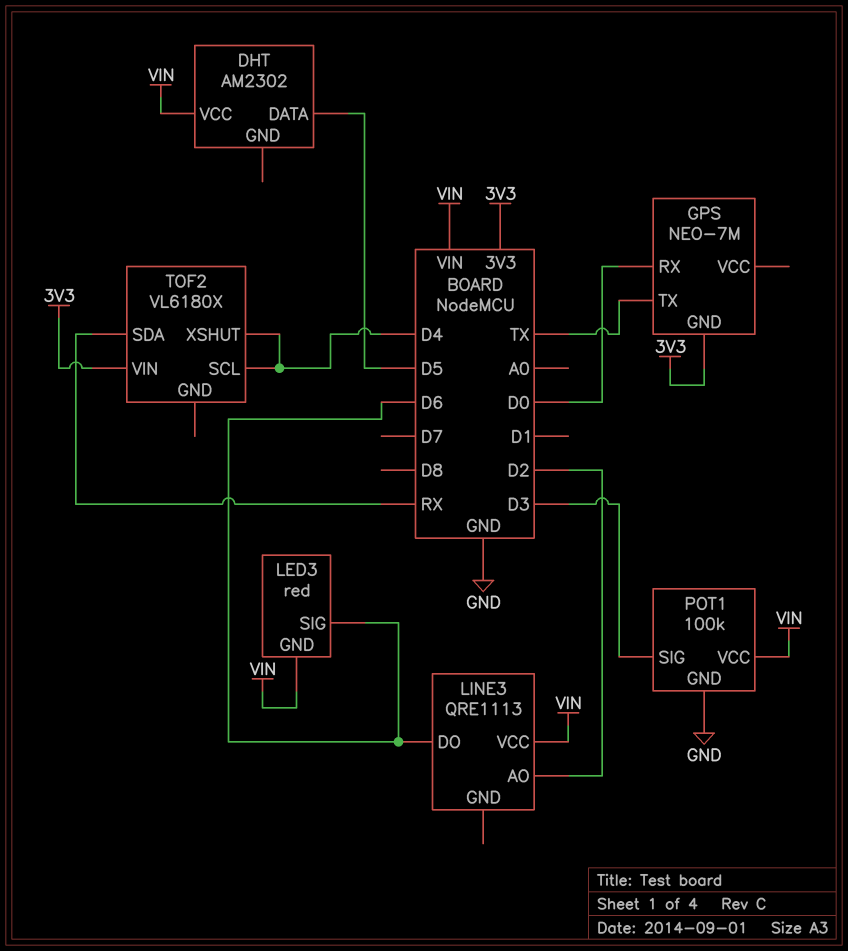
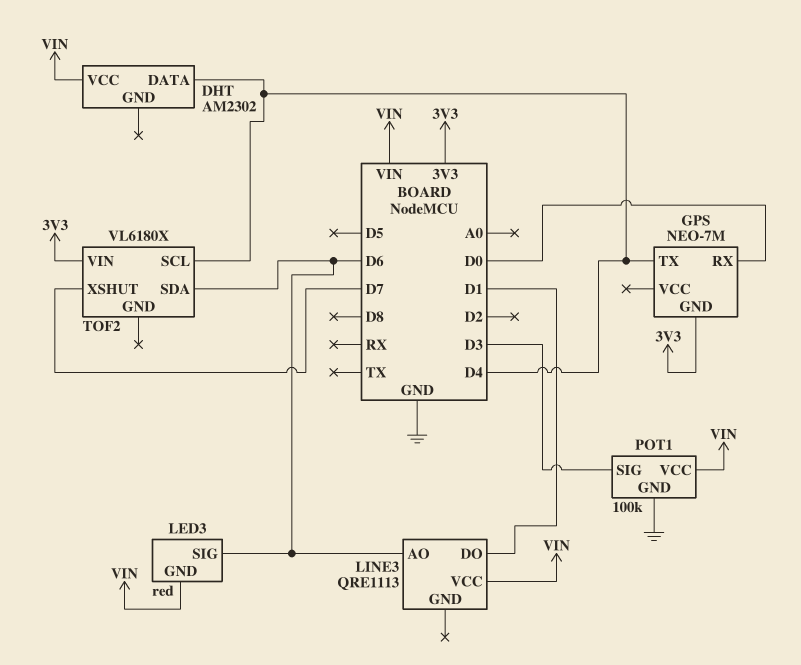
DHT pin DATA: D5 -> D4
GPS pin TX: TX -> D4
LINE3 pin AO: D2 -> D6
LINE3 pin DO: D6 -> D1
TOF2 pin SDA: RX -> D6
TOF2 pin XSHUT: D4 -> D7

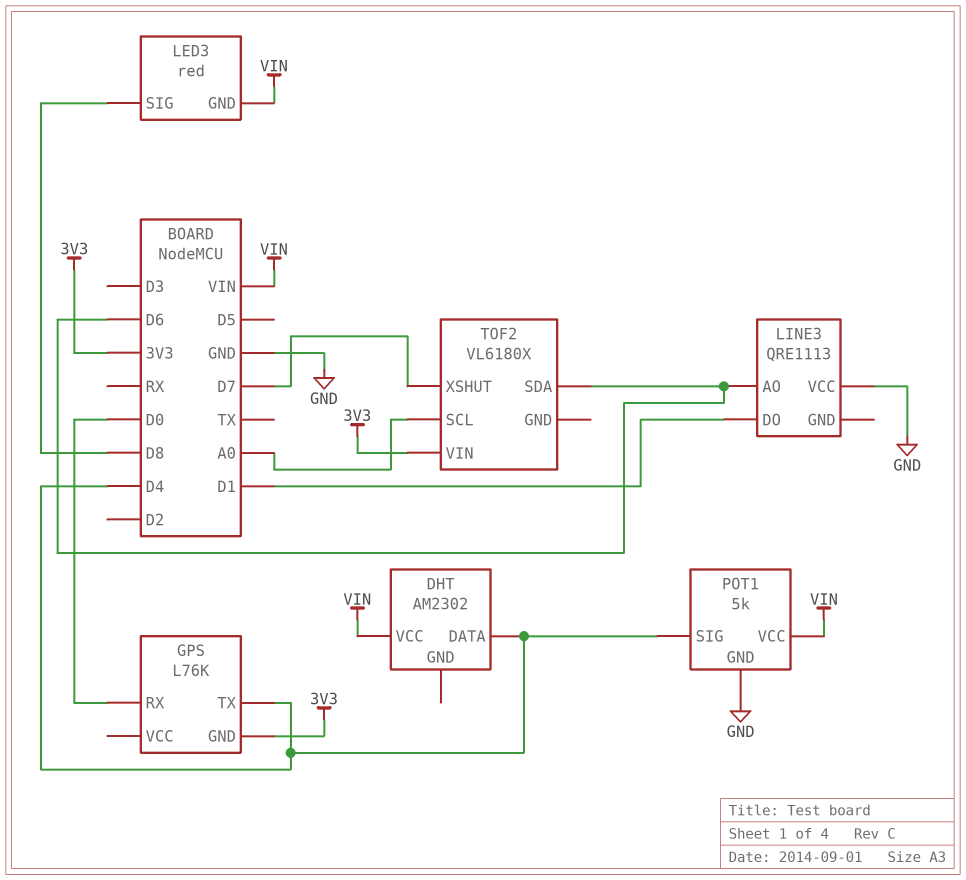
GPS: NEO-7M -> L76K
LED3 pin SIG: D6 -> D8
LINE3 pin VCC: VIN -> GND
POT1: 100k -> 5k
POT1 pin SIG: D3 -> D4
TOF2 pin SCL: D4 -> A0

